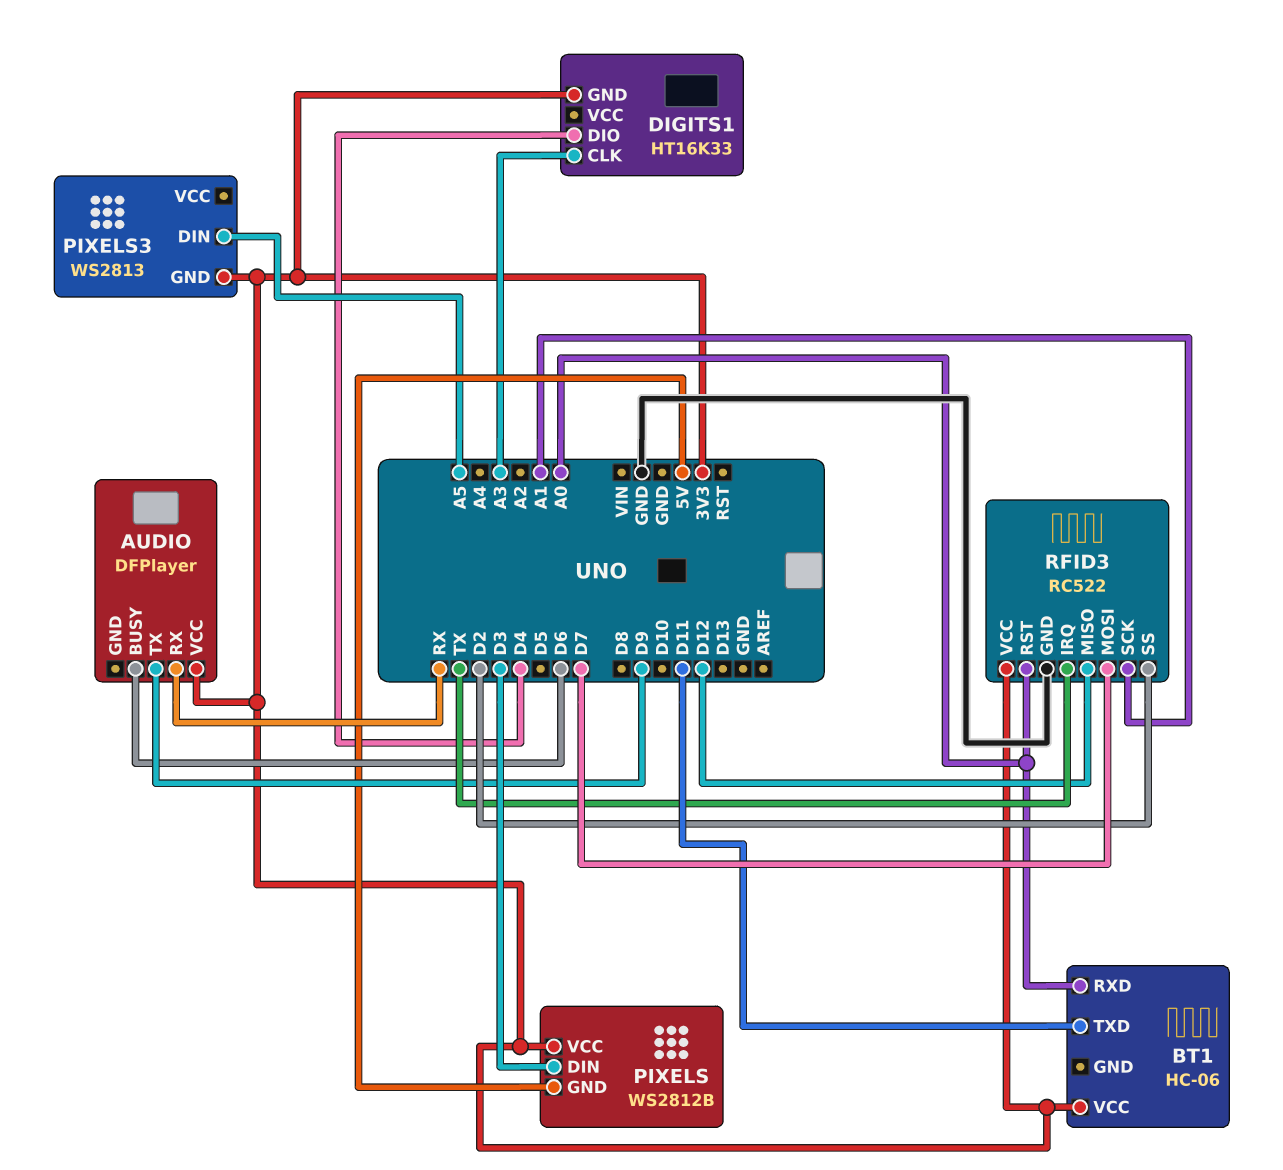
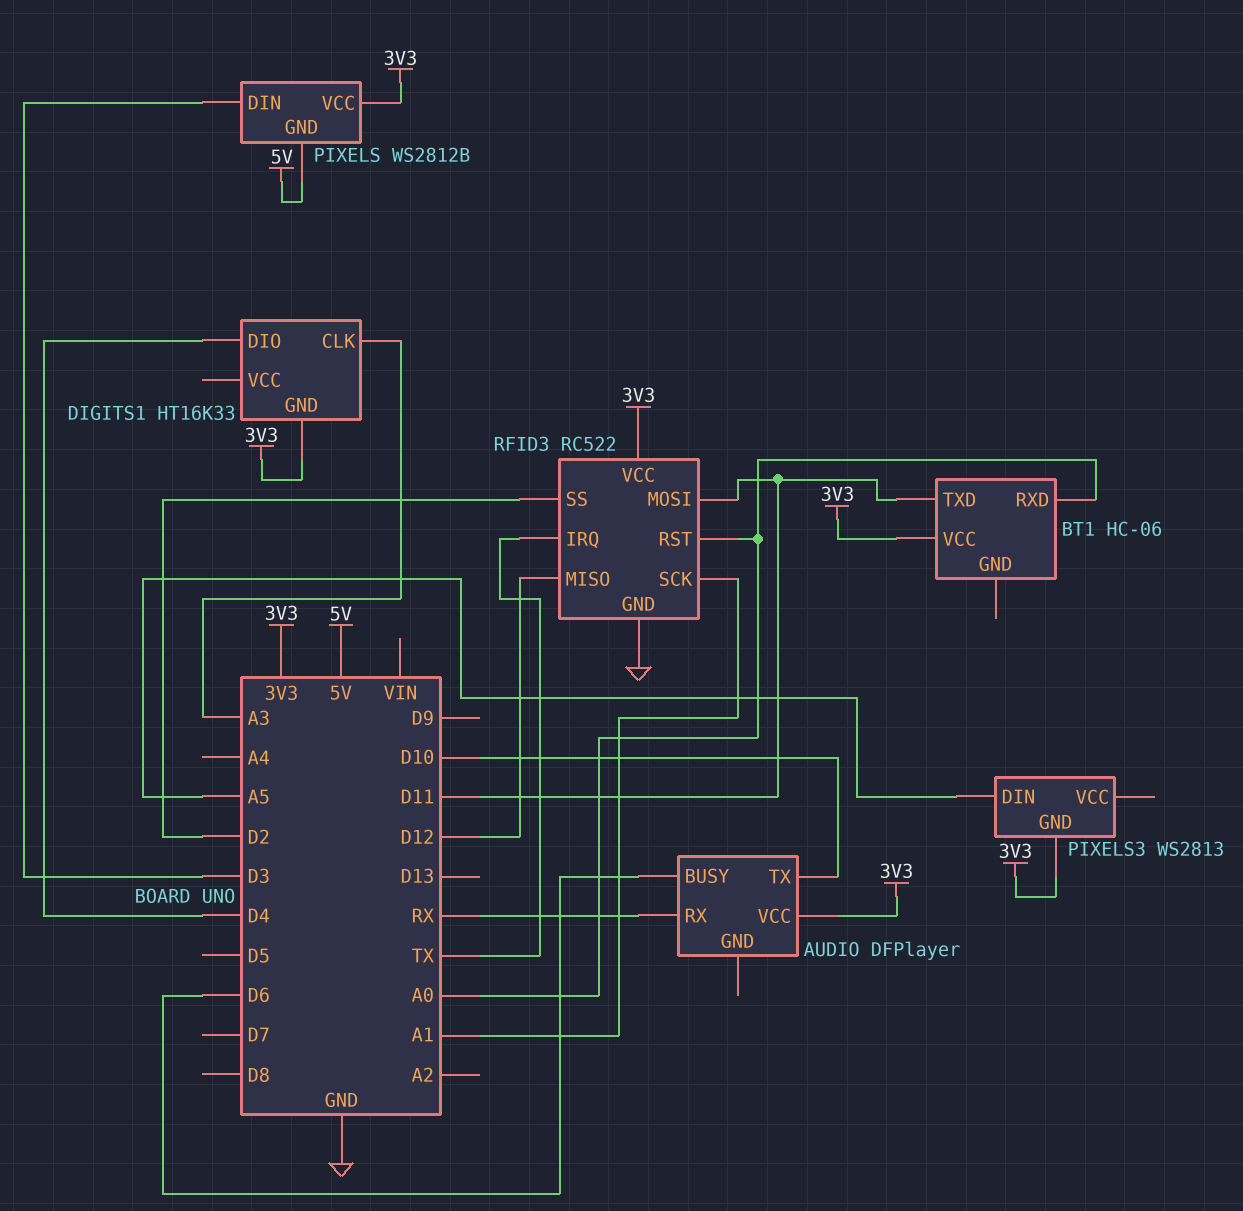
AUDIO pin TX: D9 -> D10
RFID3 pin MOSI: D7 -> D11

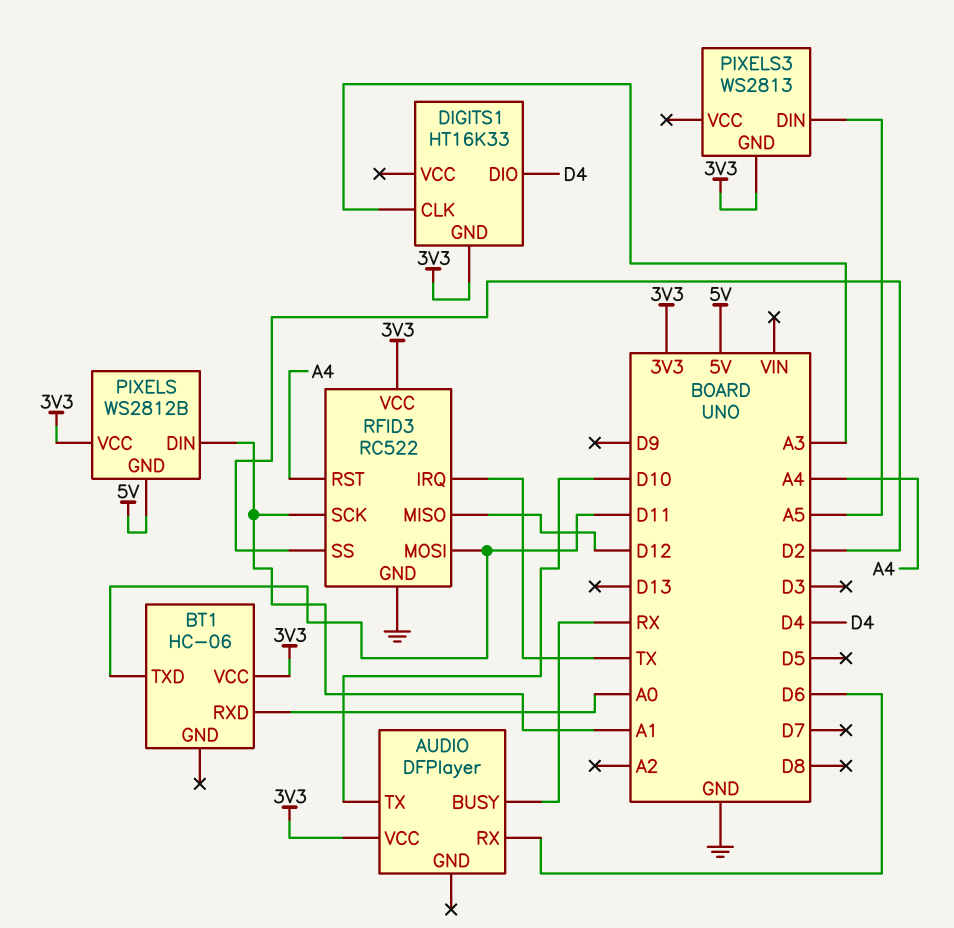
AUDIO pin BUSY: D6 -> RX
AUDIO pin RX: RX -> D6
PIXELS pin DIN: D3 -> A1
RFID3 pin RST: A0 -> A4

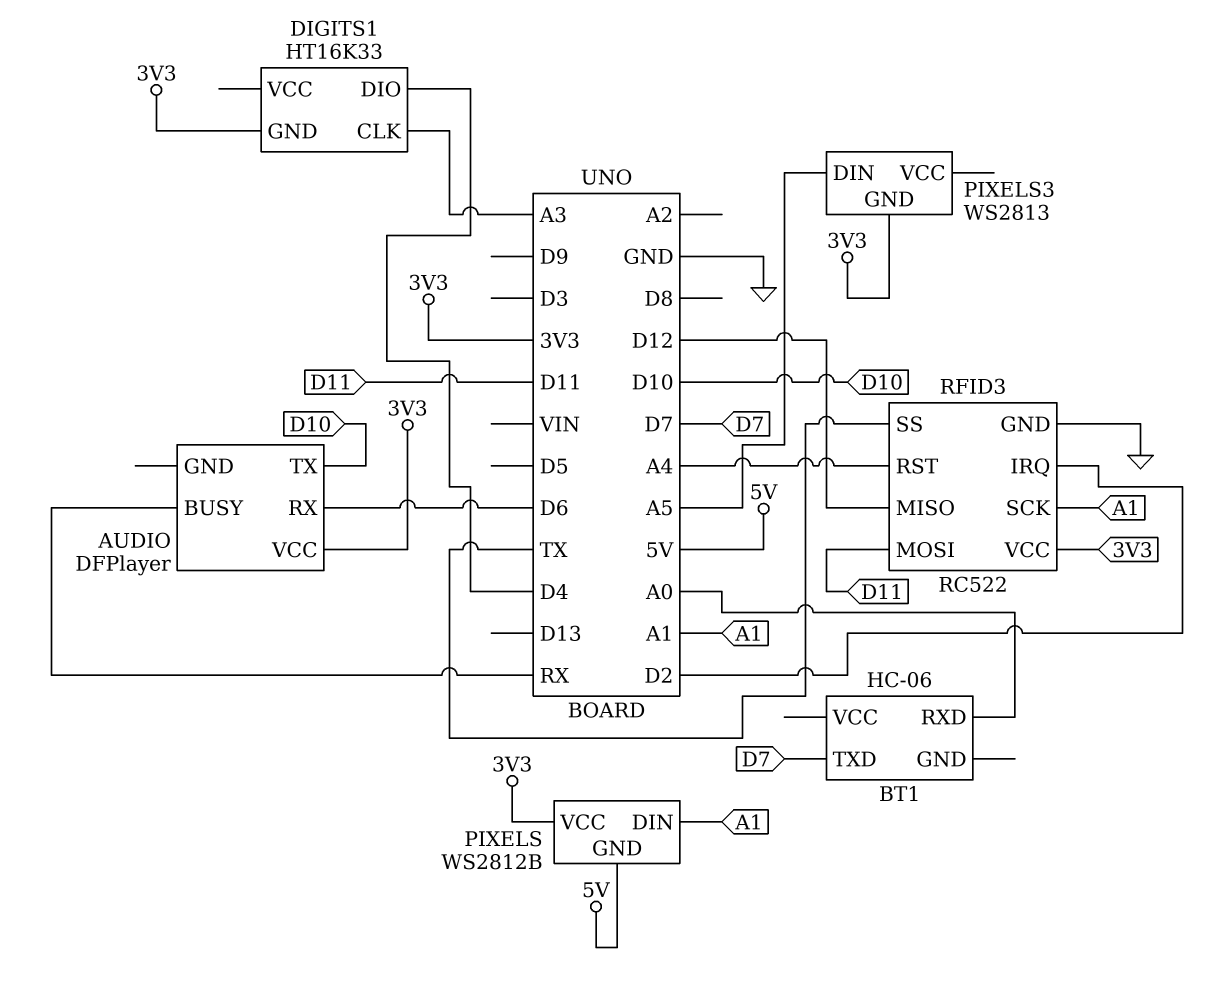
BT1 pin TXD: D11 -> D7
BT1 pin VCC: 3V3 -> none
RFID3 pin IRQ: TX -> D2
RFID3 pin SS: D2 -> TX

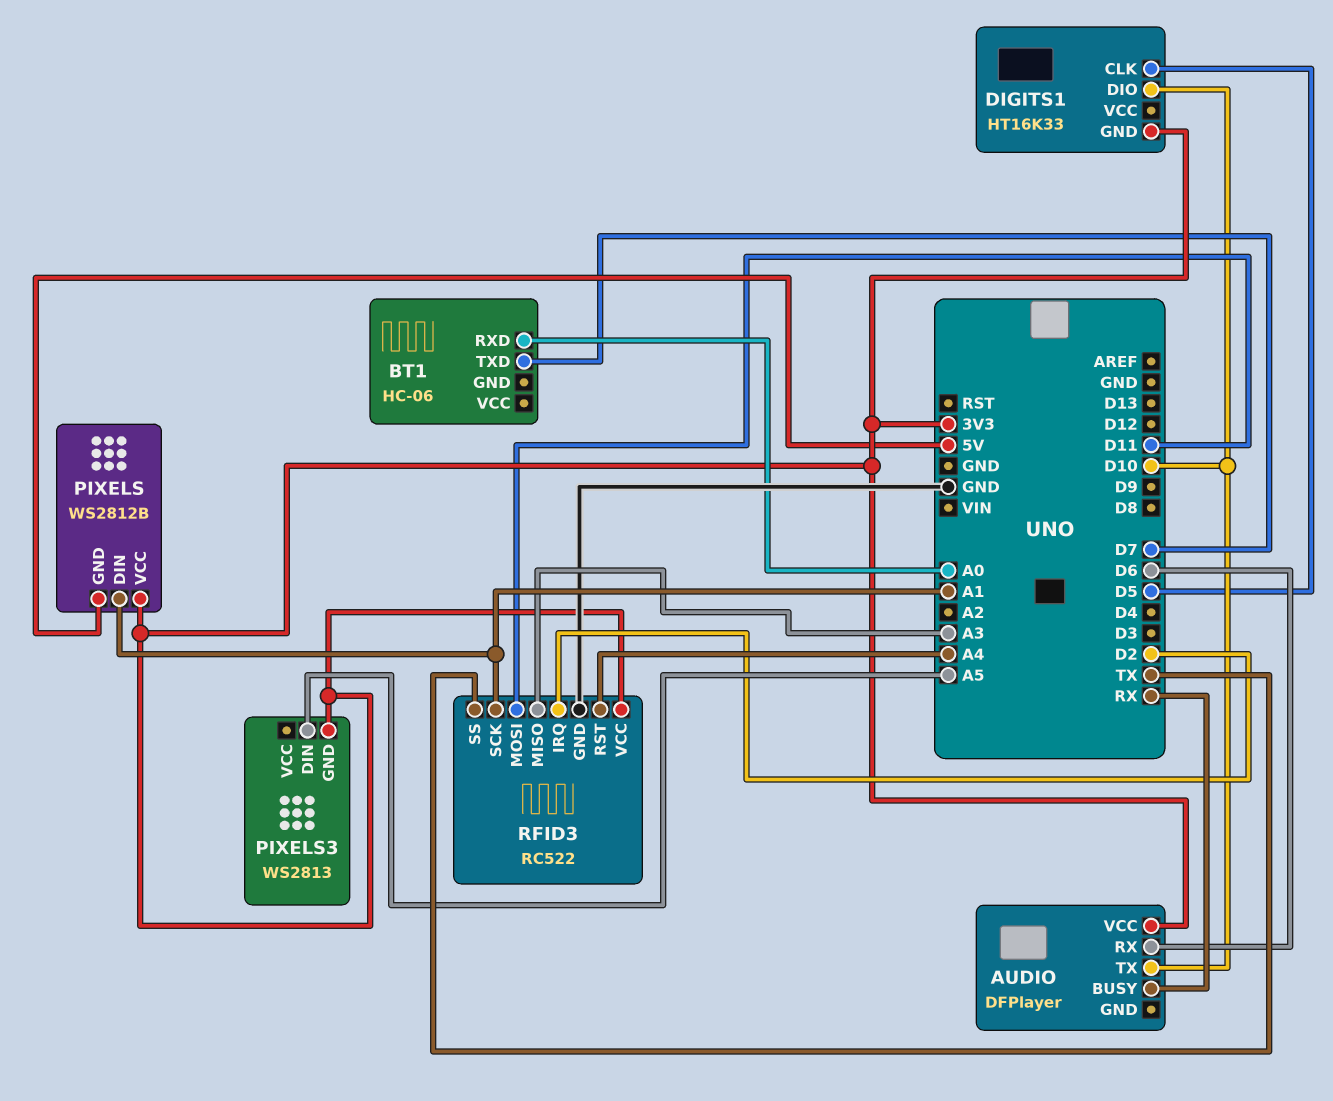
DIGITS1 pin CLK: A3 -> D5
DIGITS1 pin DIO: D4 -> D10
RFID3 pin MISO: D12 -> A3

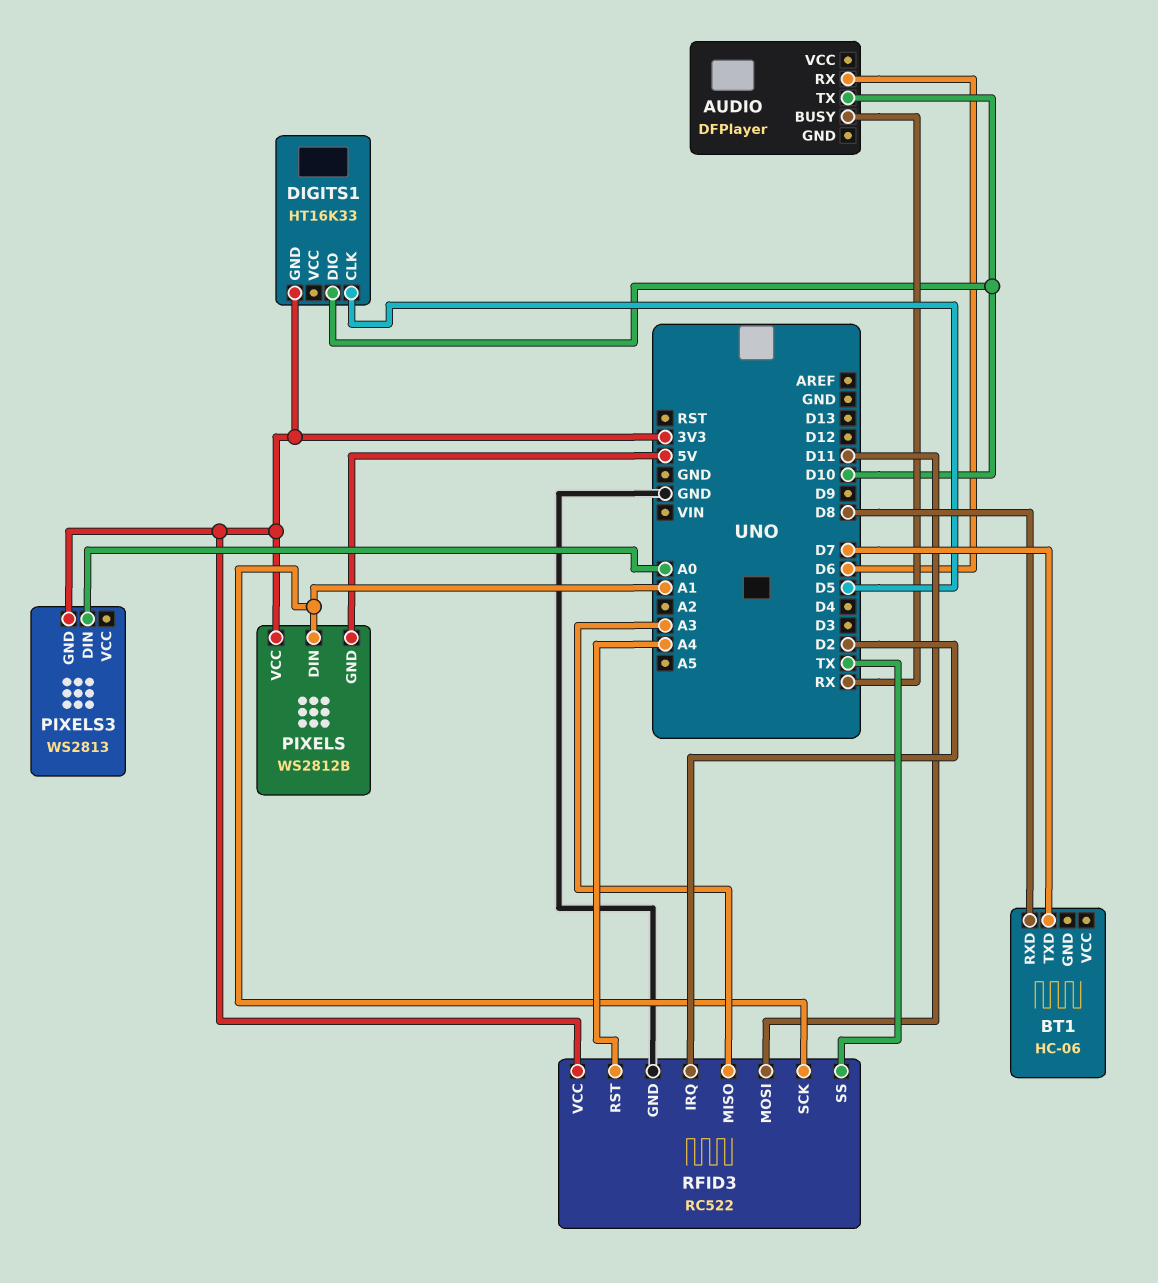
AUDIO pin VCC: 3V3 -> none
BT1 pin RXD: A0 -> D8
PIXELS3 pin DIN: A5 -> A0

